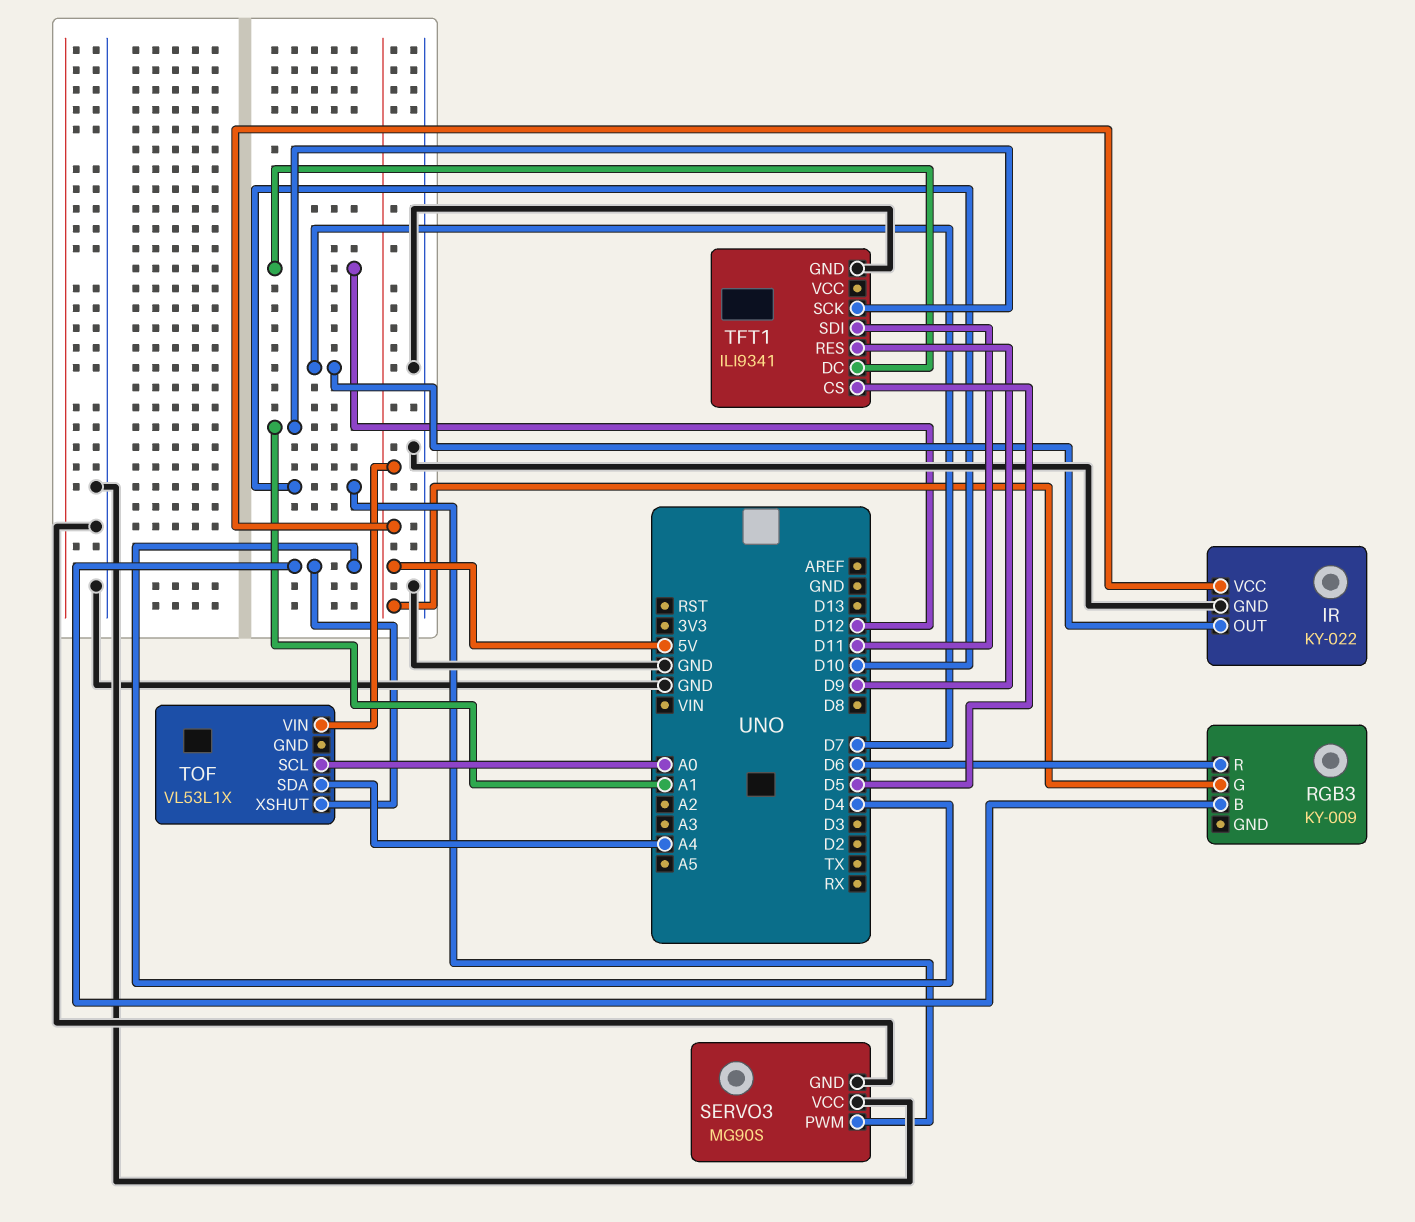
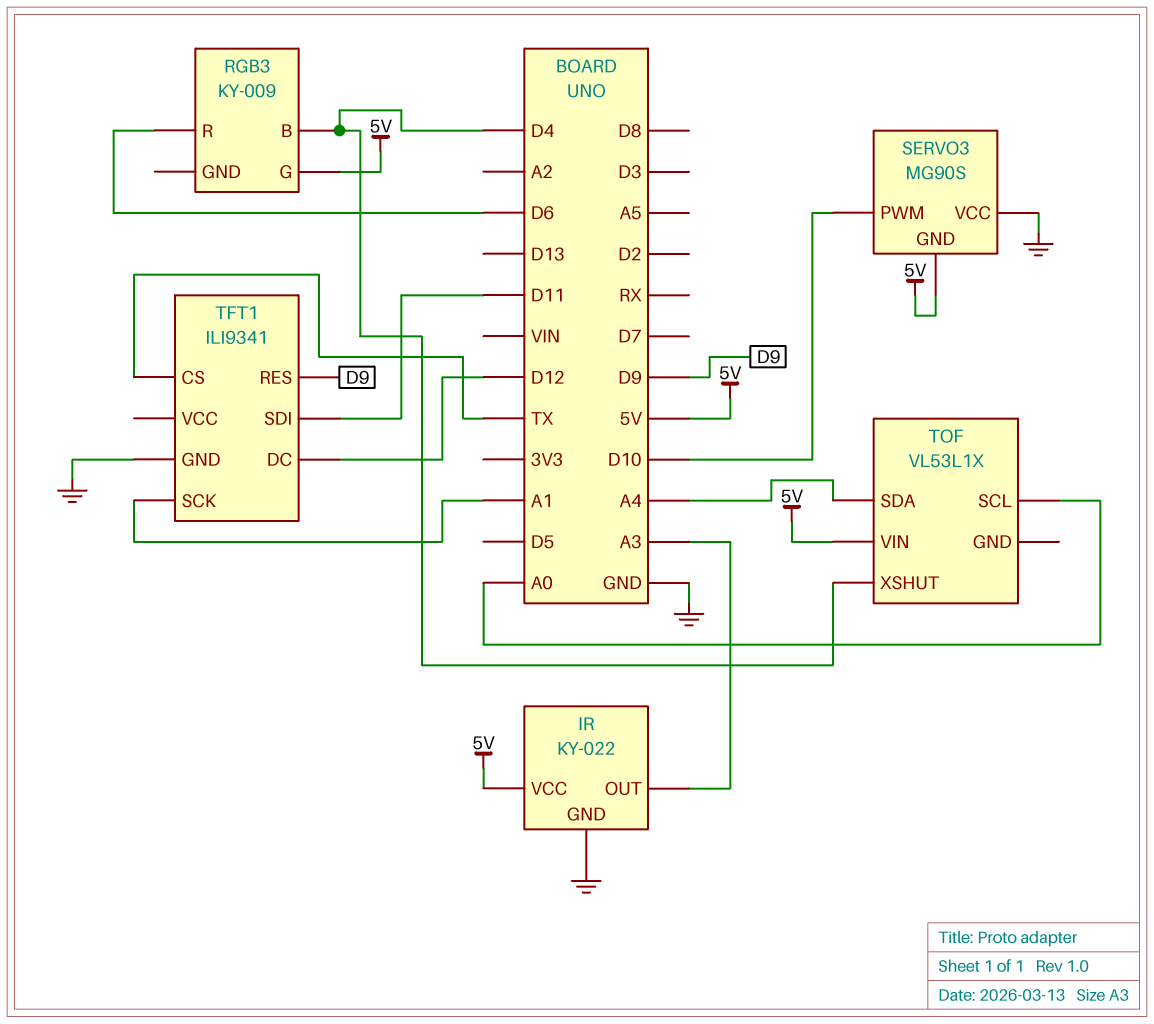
IR pin OUT: D7 -> A3
SERVO3 pin GND: GND -> 5V
TFT1 pin CS: D5 -> TX

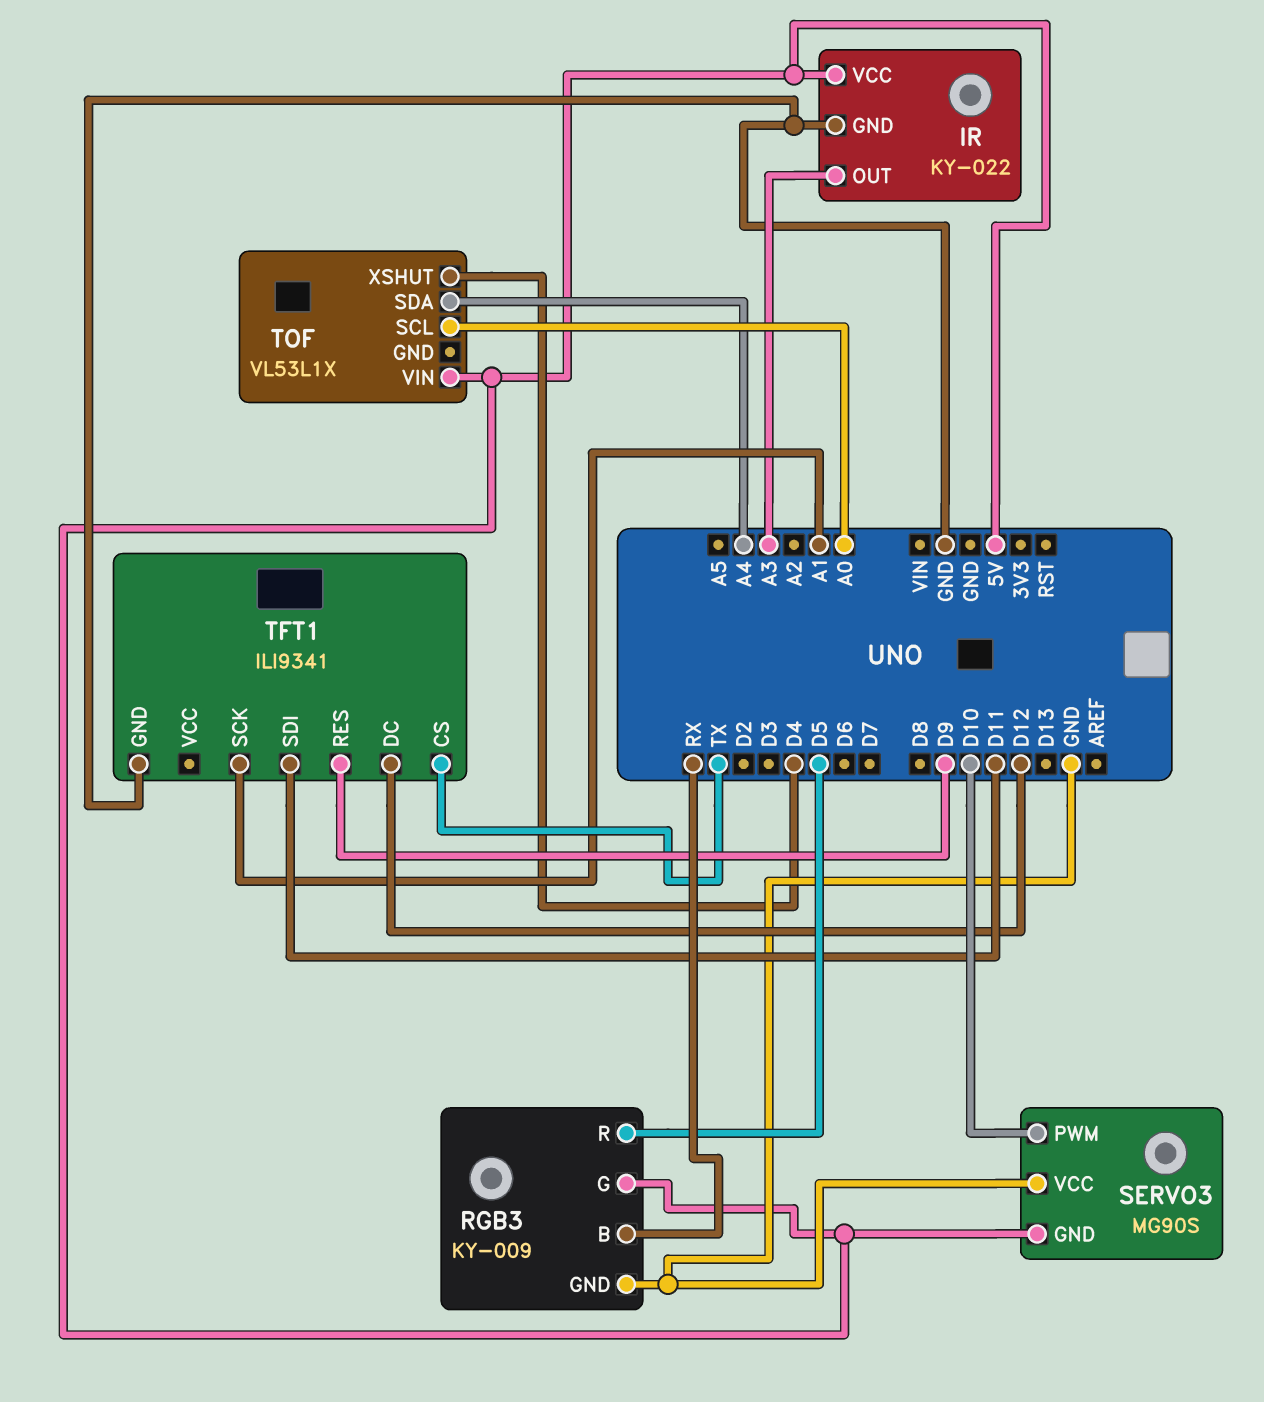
RGB3 pin B: D4 -> RX
RGB3 pin GND: none -> GND
RGB3 pin R: D6 -> D5

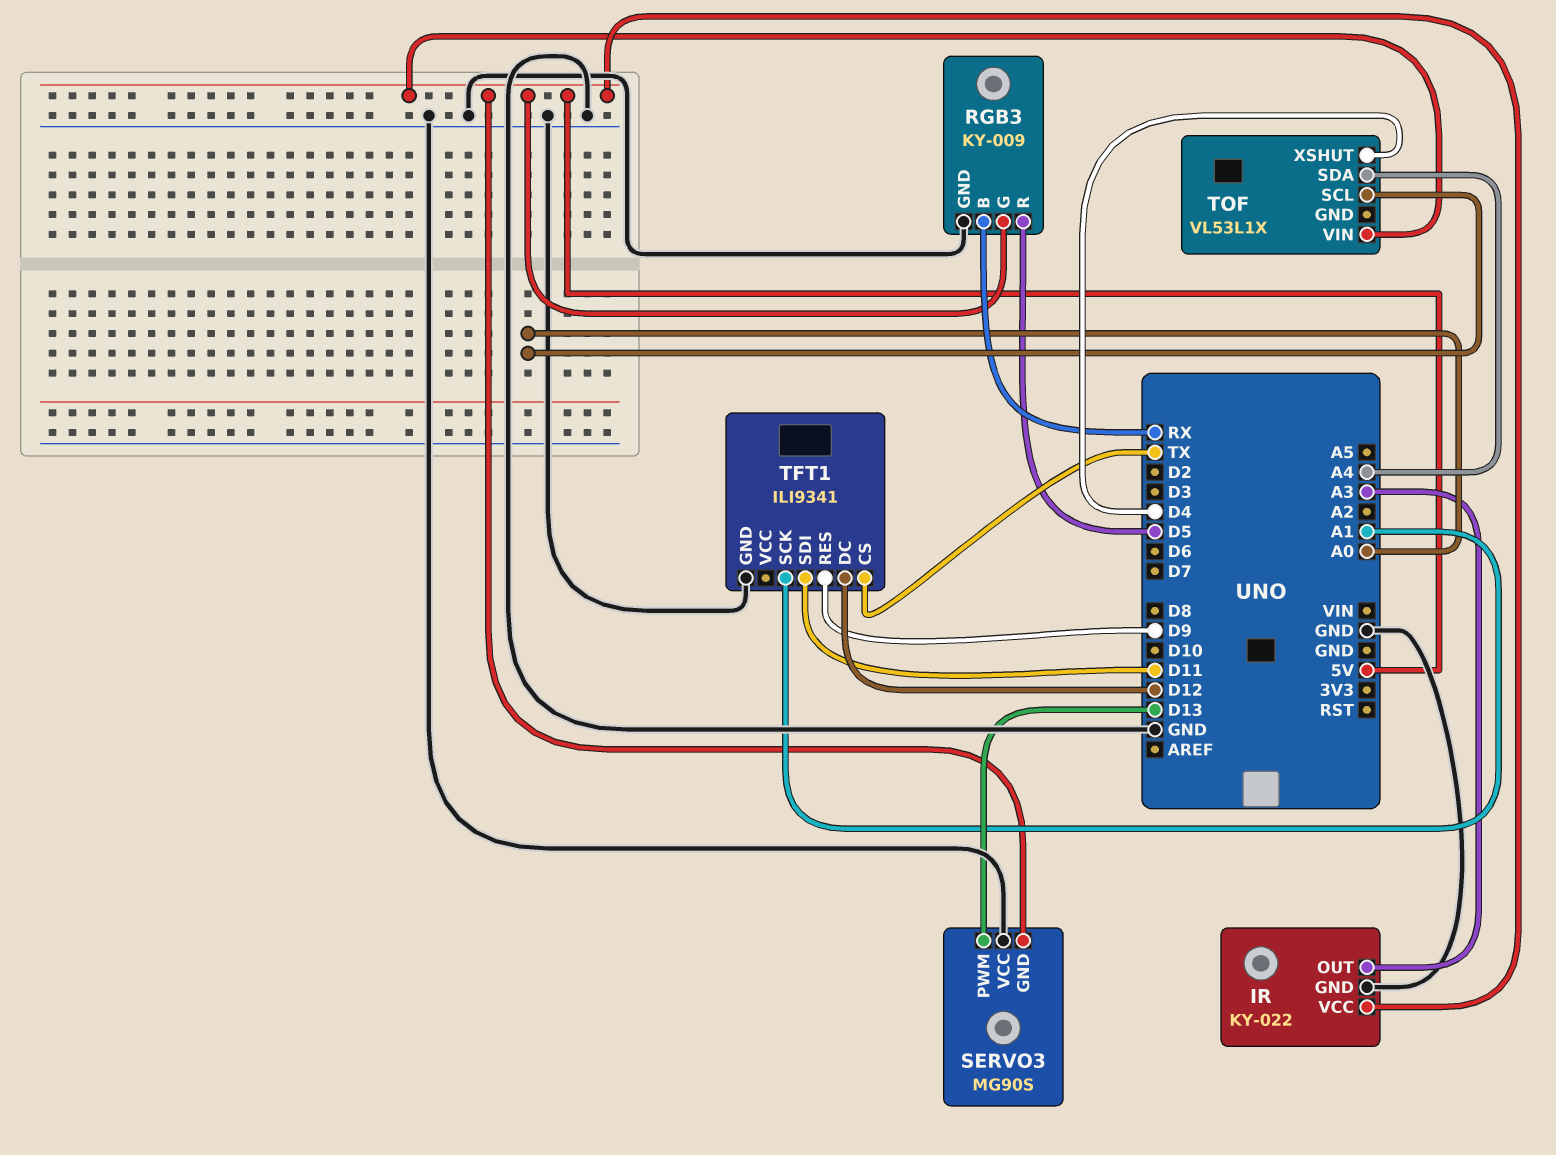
SERVO3 pin PWM: D10 -> D13

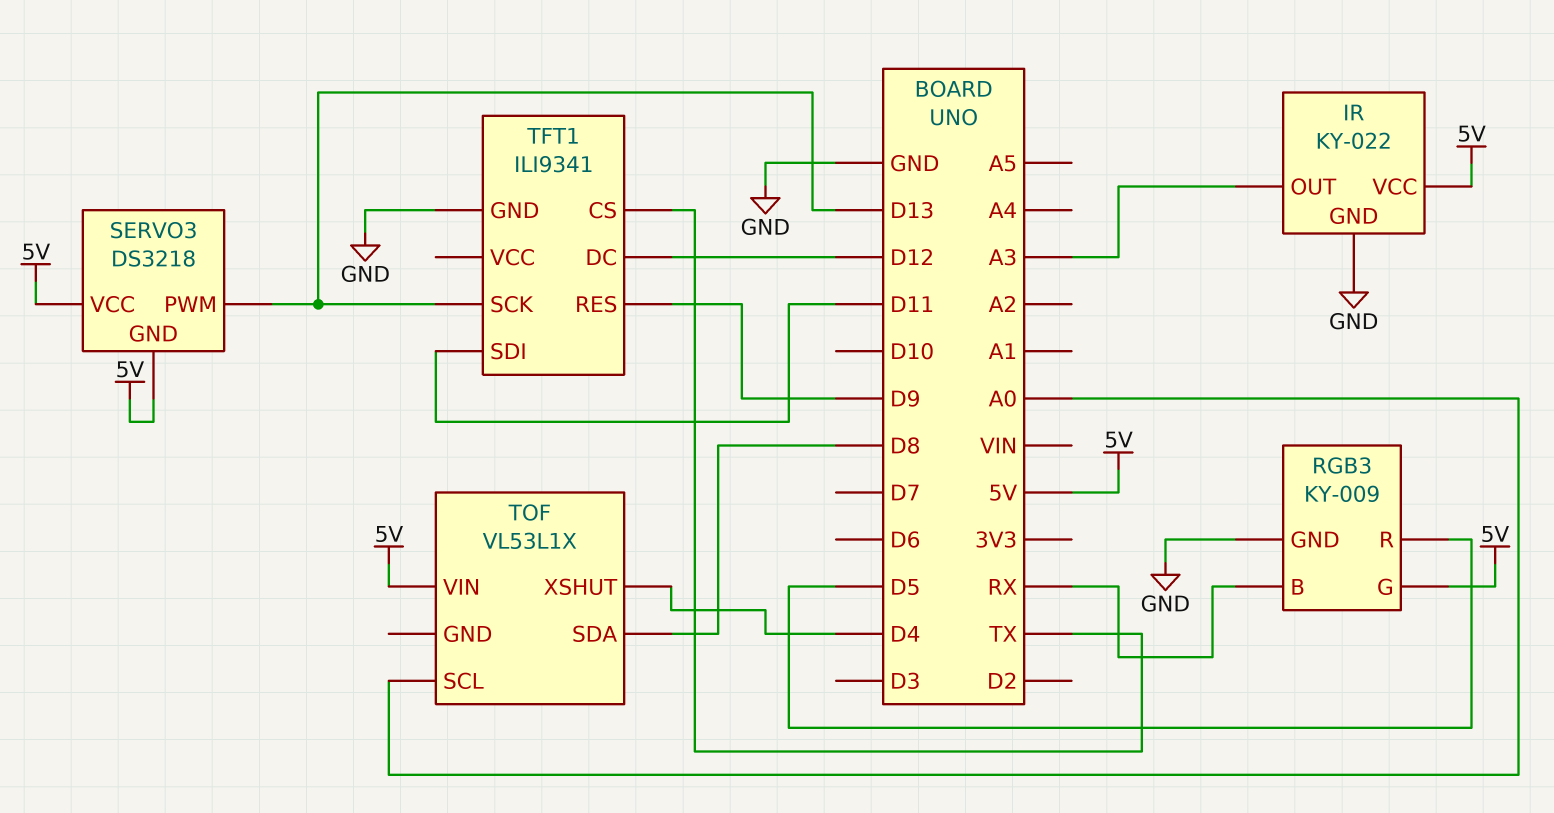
SERVO3: MG90S -> DS3218
SERVO3 pin VCC: GND -> 5V
TFT1 pin SCK: A1 -> D13
TOF pin SDA: A4 -> D8

